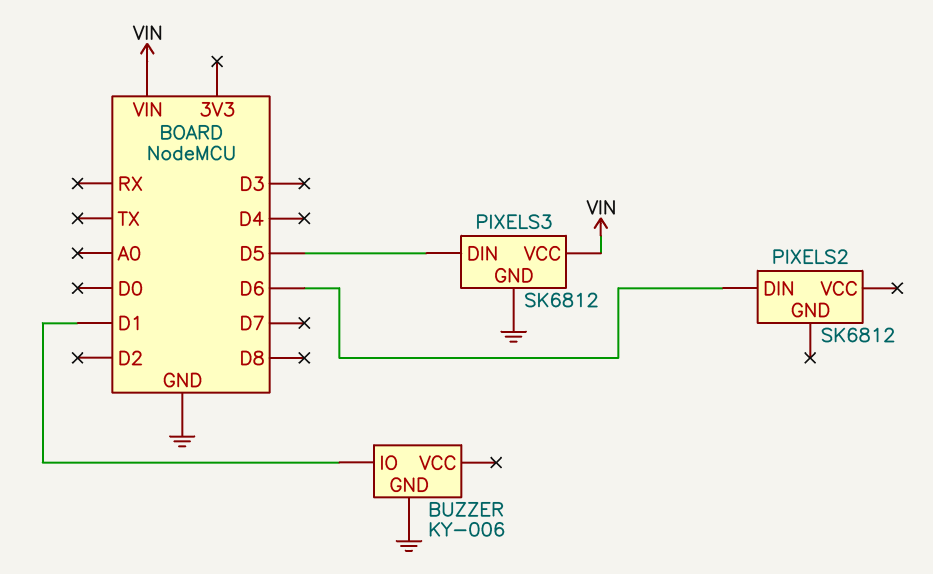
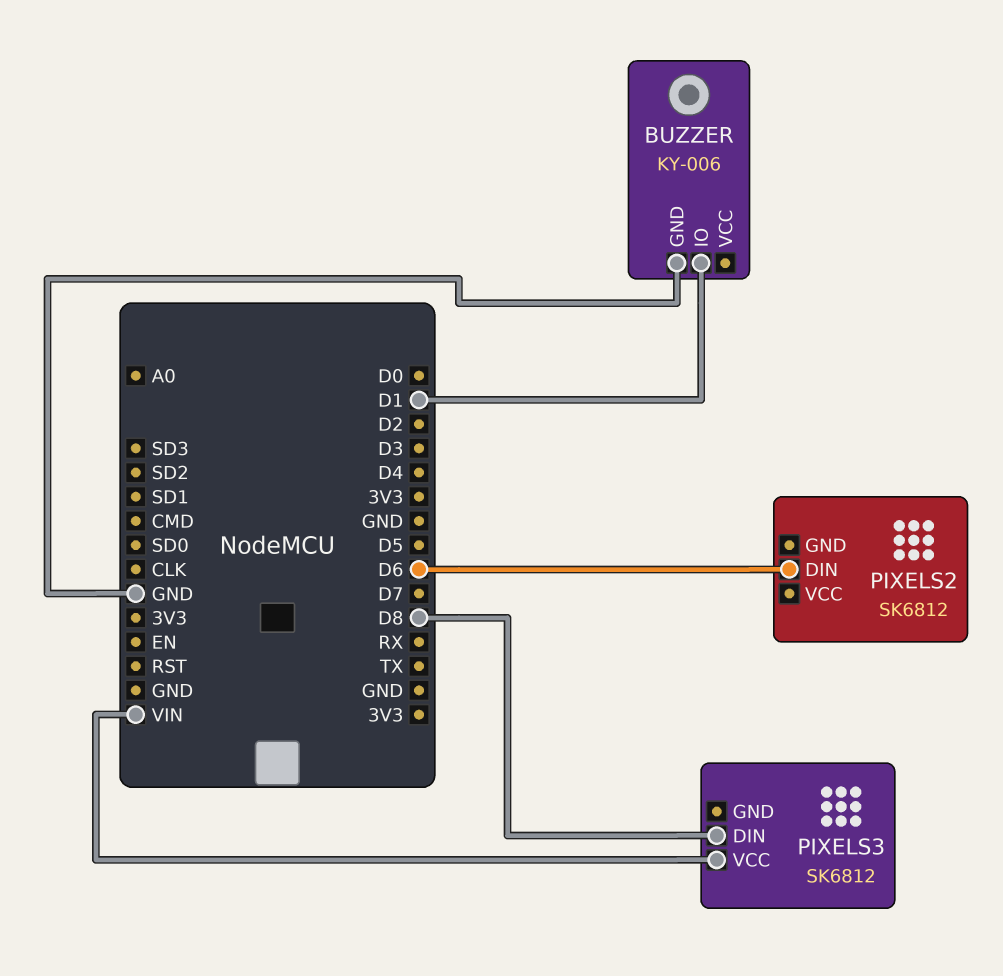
PIXELS3 pin DIN: D5 -> D8
PIXELS3 pin GND: GND -> none

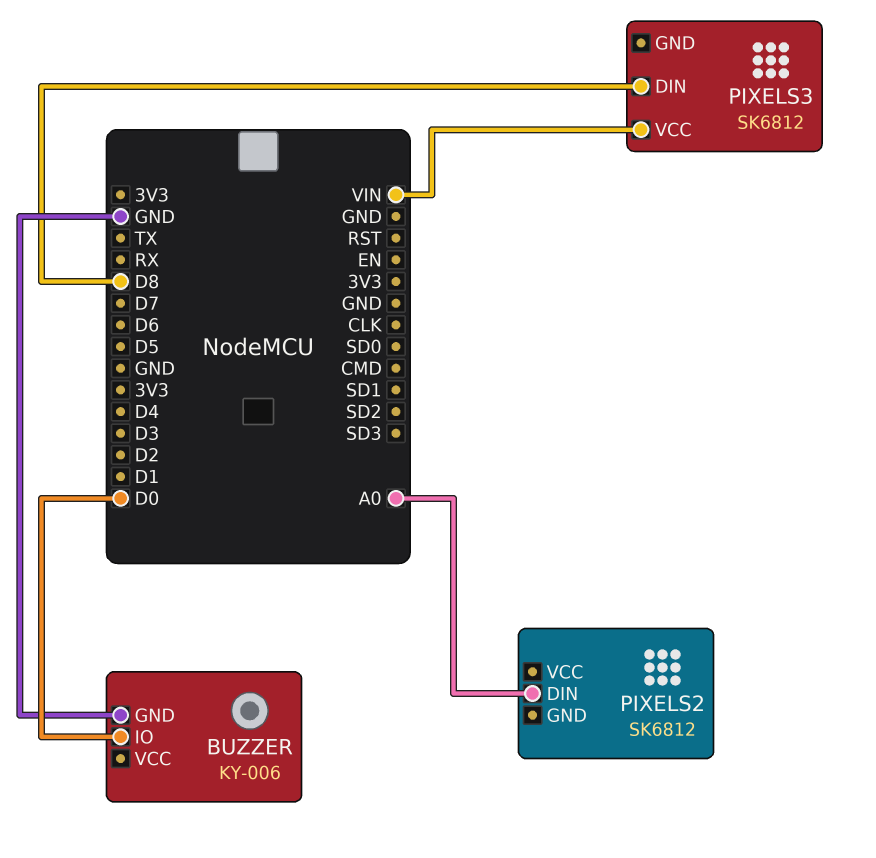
BUZZER pin IO: D1 -> D0
PIXELS2 pin DIN: D6 -> A0

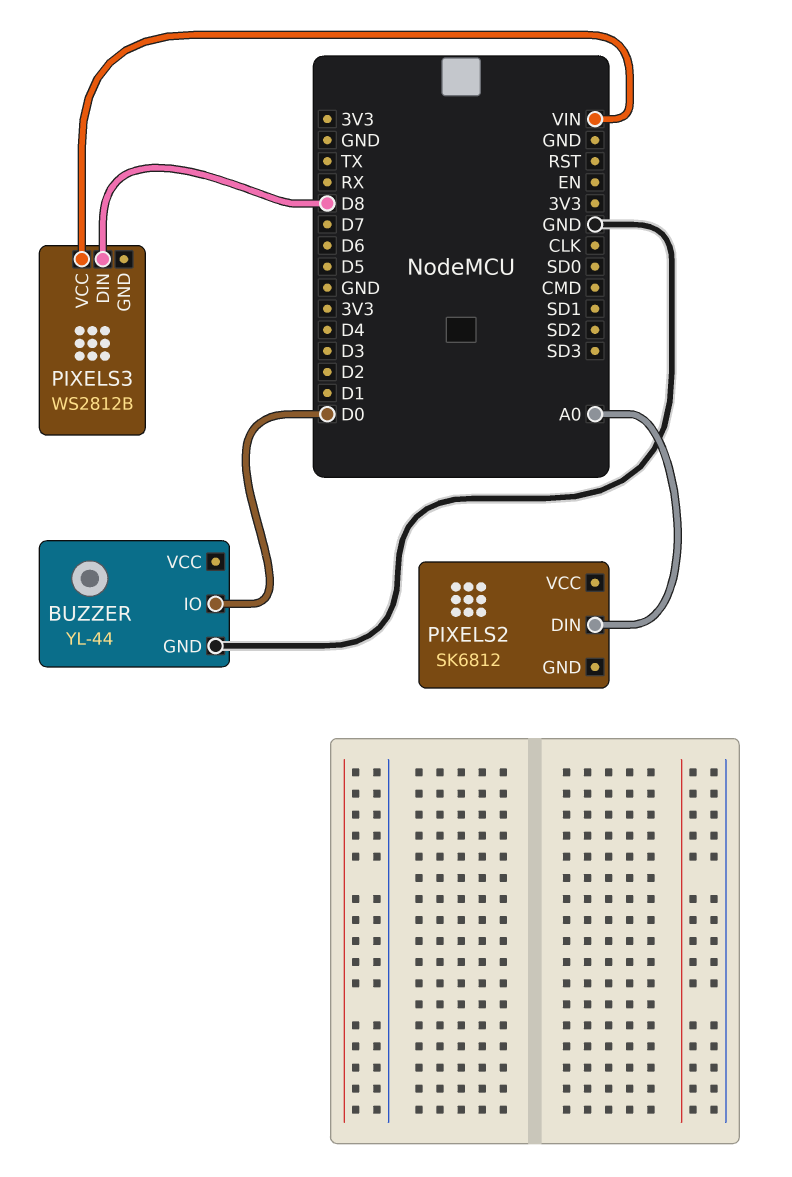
BUZZER: KY-006 -> YL-44
PIXELS3: SK6812 -> WS2812B

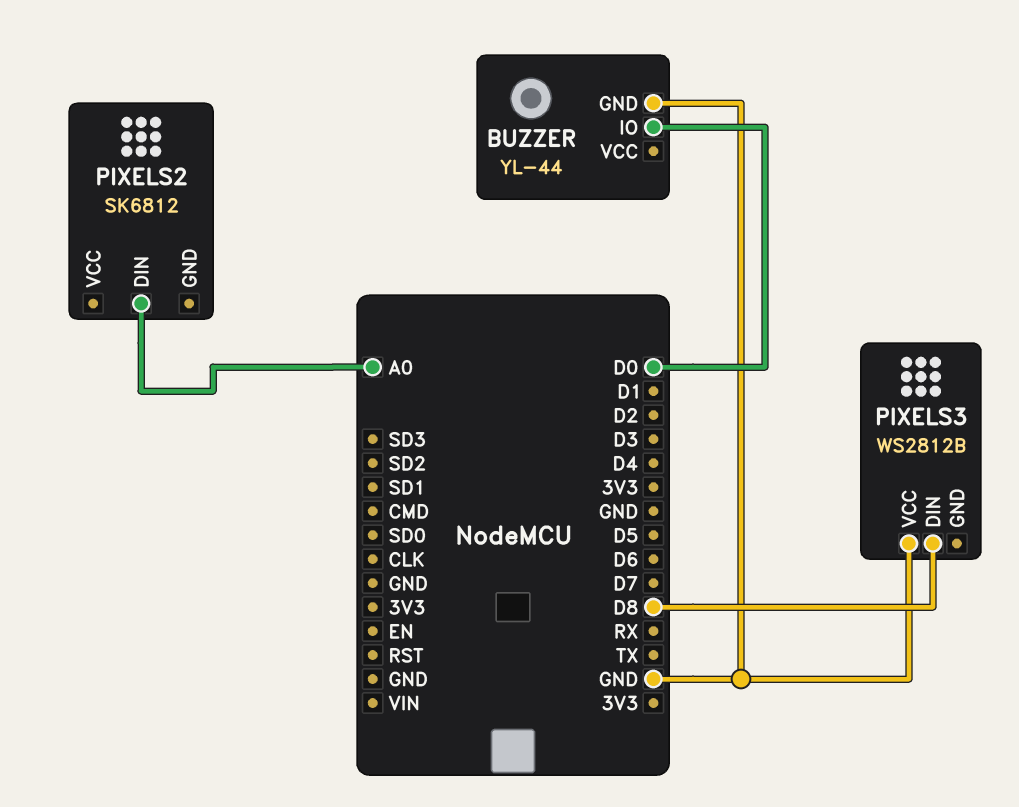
PIXELS3 pin VCC: VIN -> GND

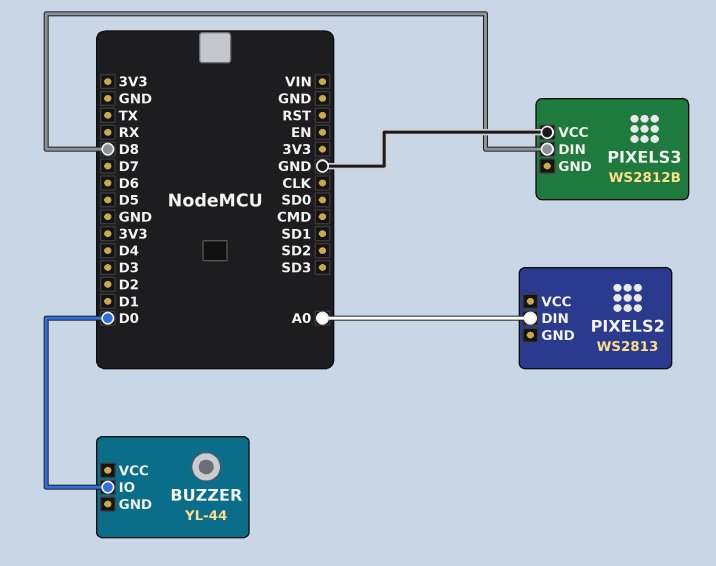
BUZZER pin GND: GND -> none
PIXELS2: SK6812 -> WS2813

